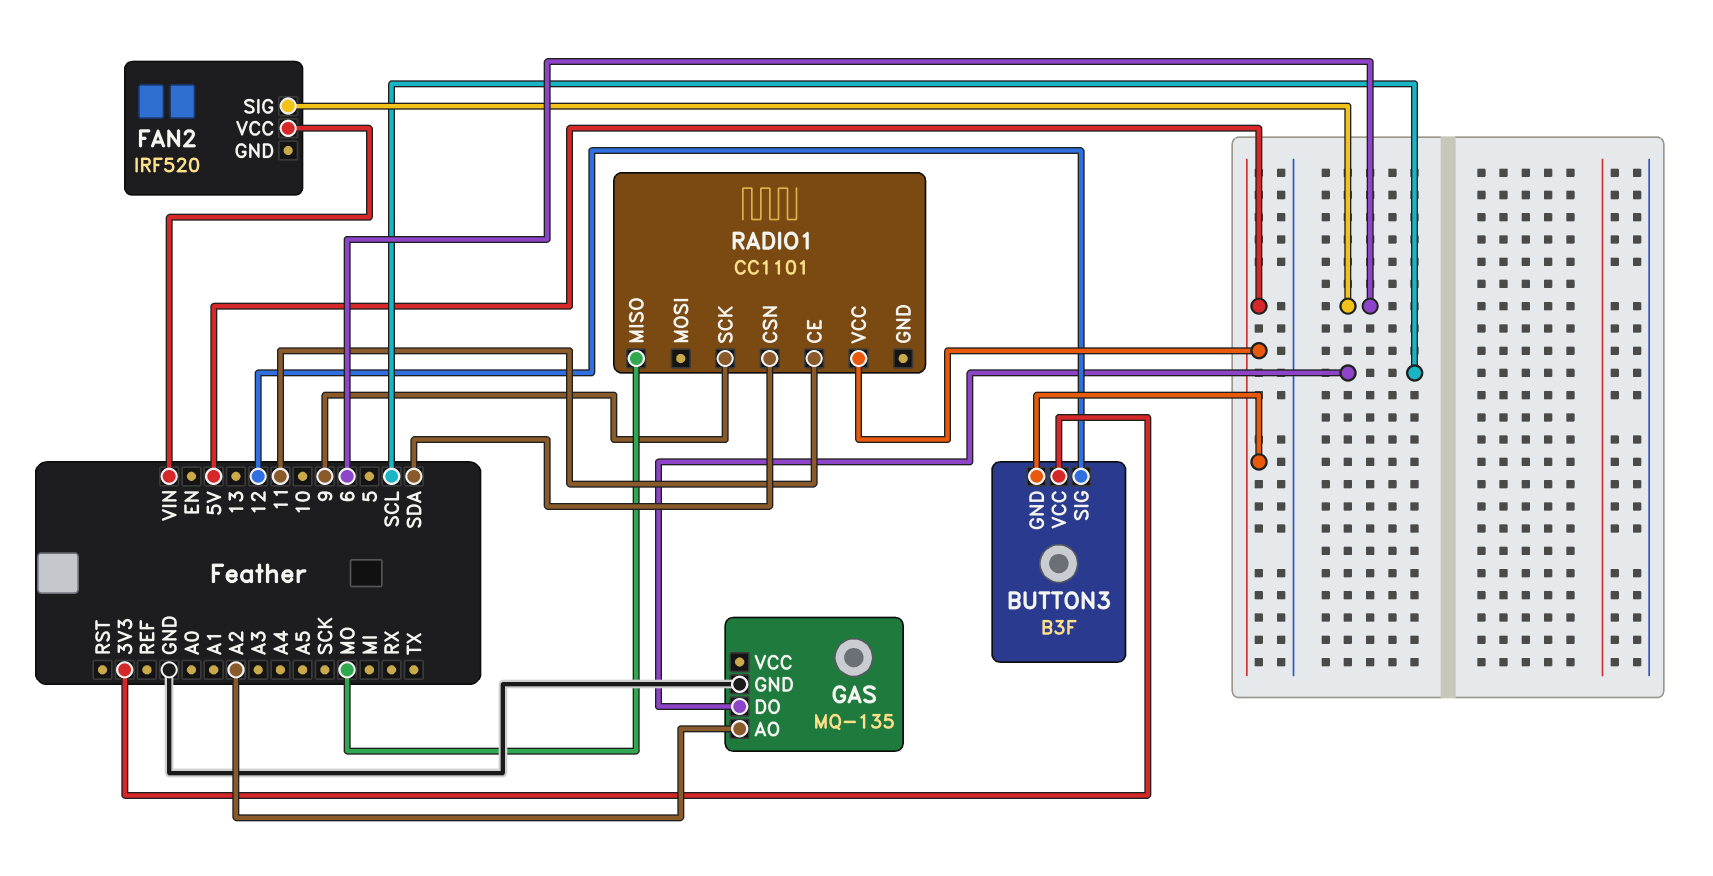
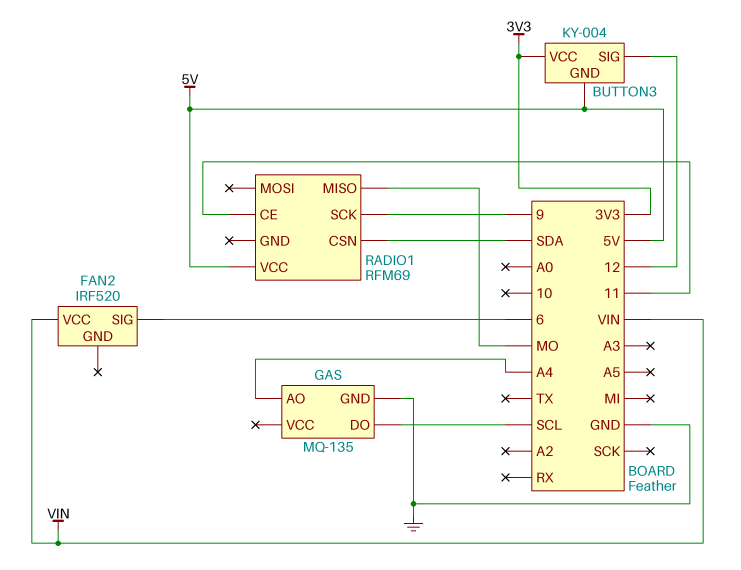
BUTTON3: B3F -> KY-004
GAS pin AO: A2 -> A4
RADIO1: CC1101 -> RFM69

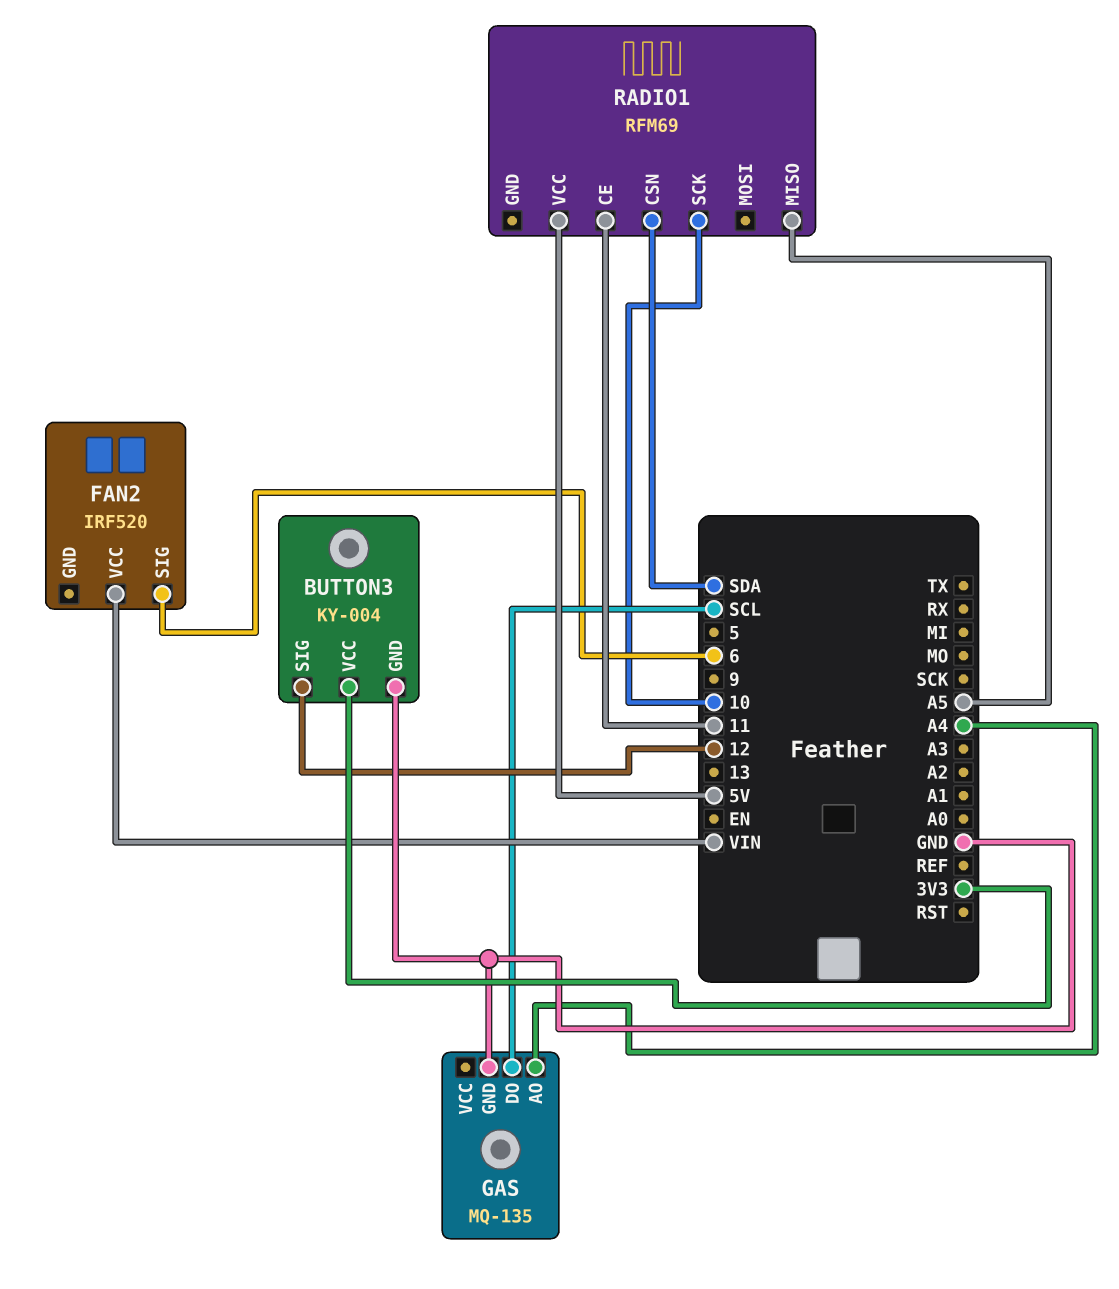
BUTTON3 pin GND: 5V -> GND
RADIO1 pin MISO: MO -> A5
RADIO1 pin SCK: 9 -> 10

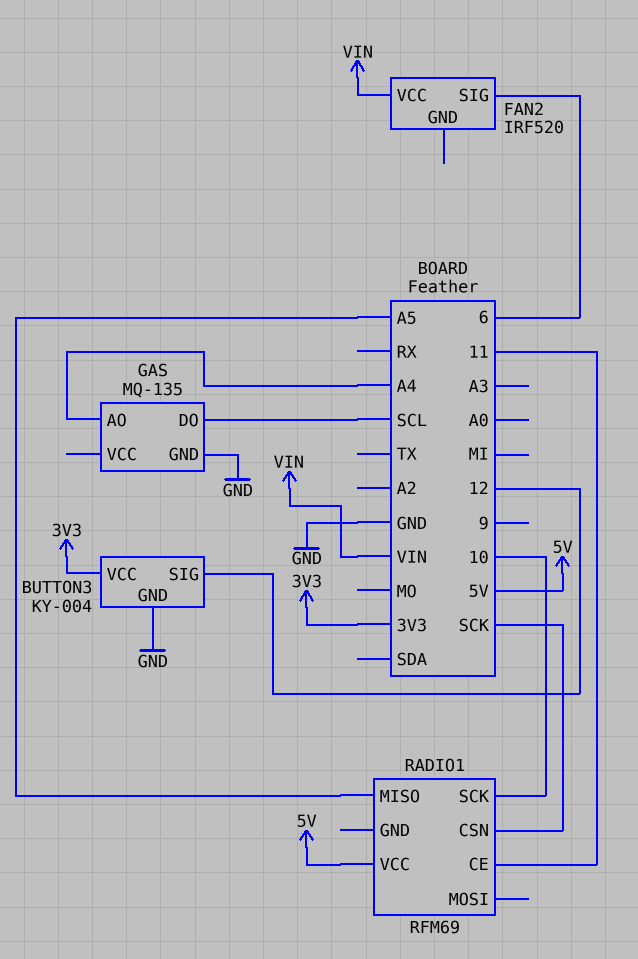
RADIO1 pin CSN: SDA -> SCK

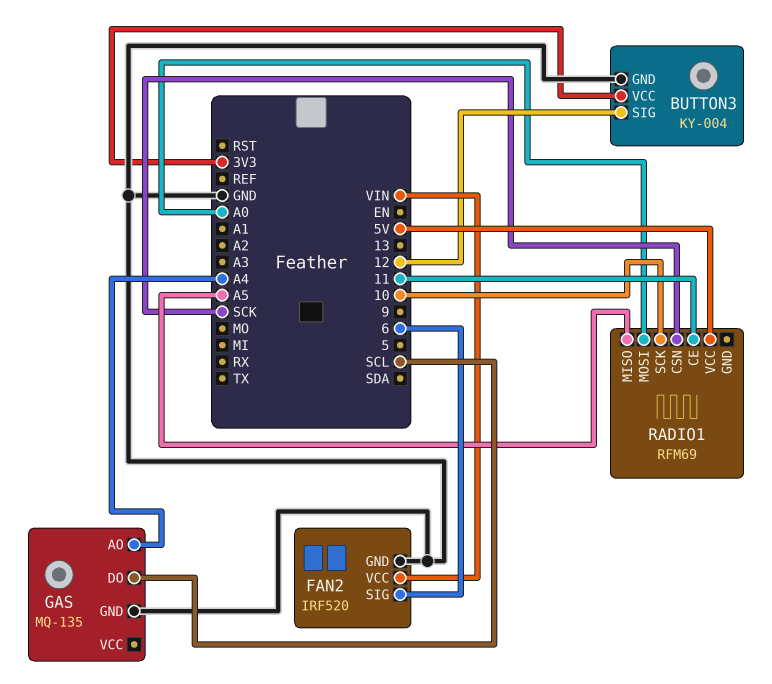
FAN2 pin GND: none -> GND
RADIO1 pin MOSI: none -> A0

